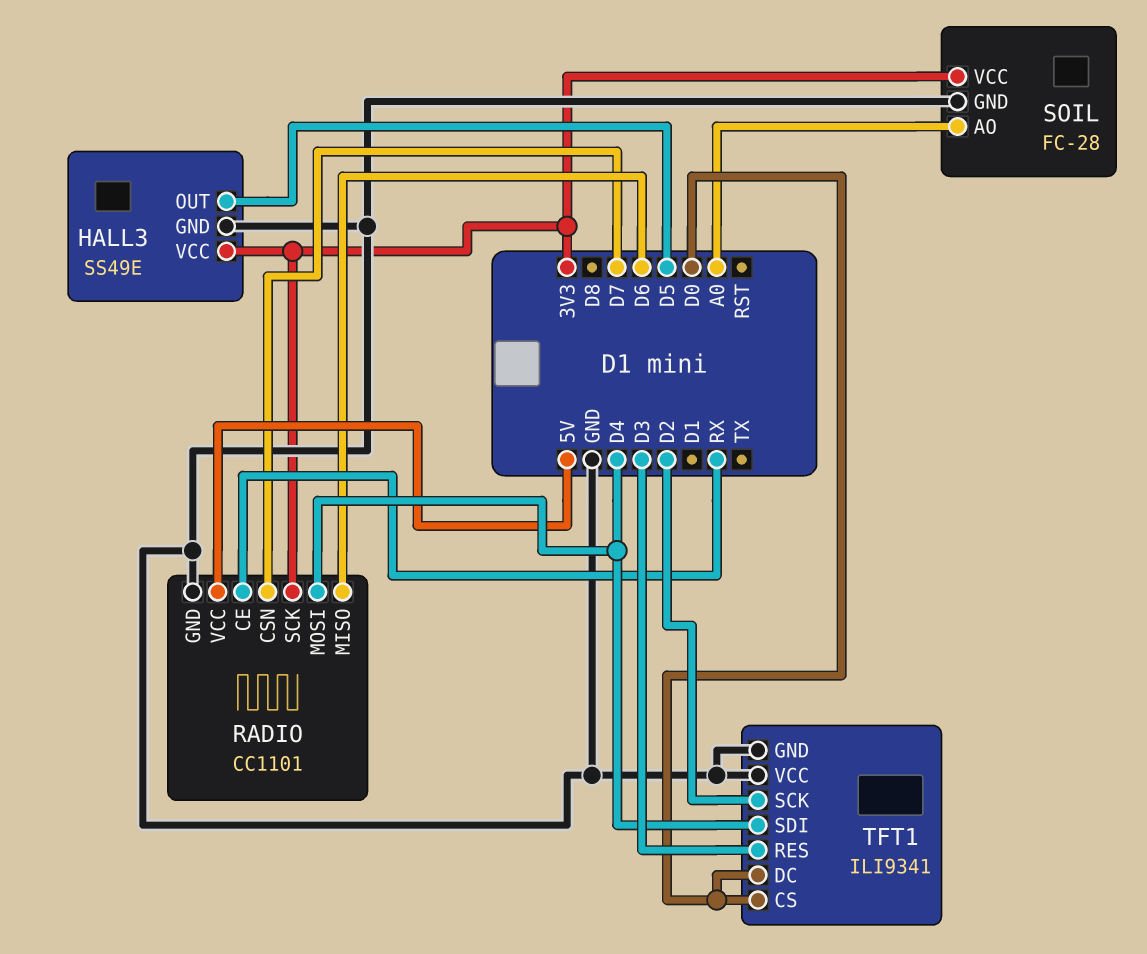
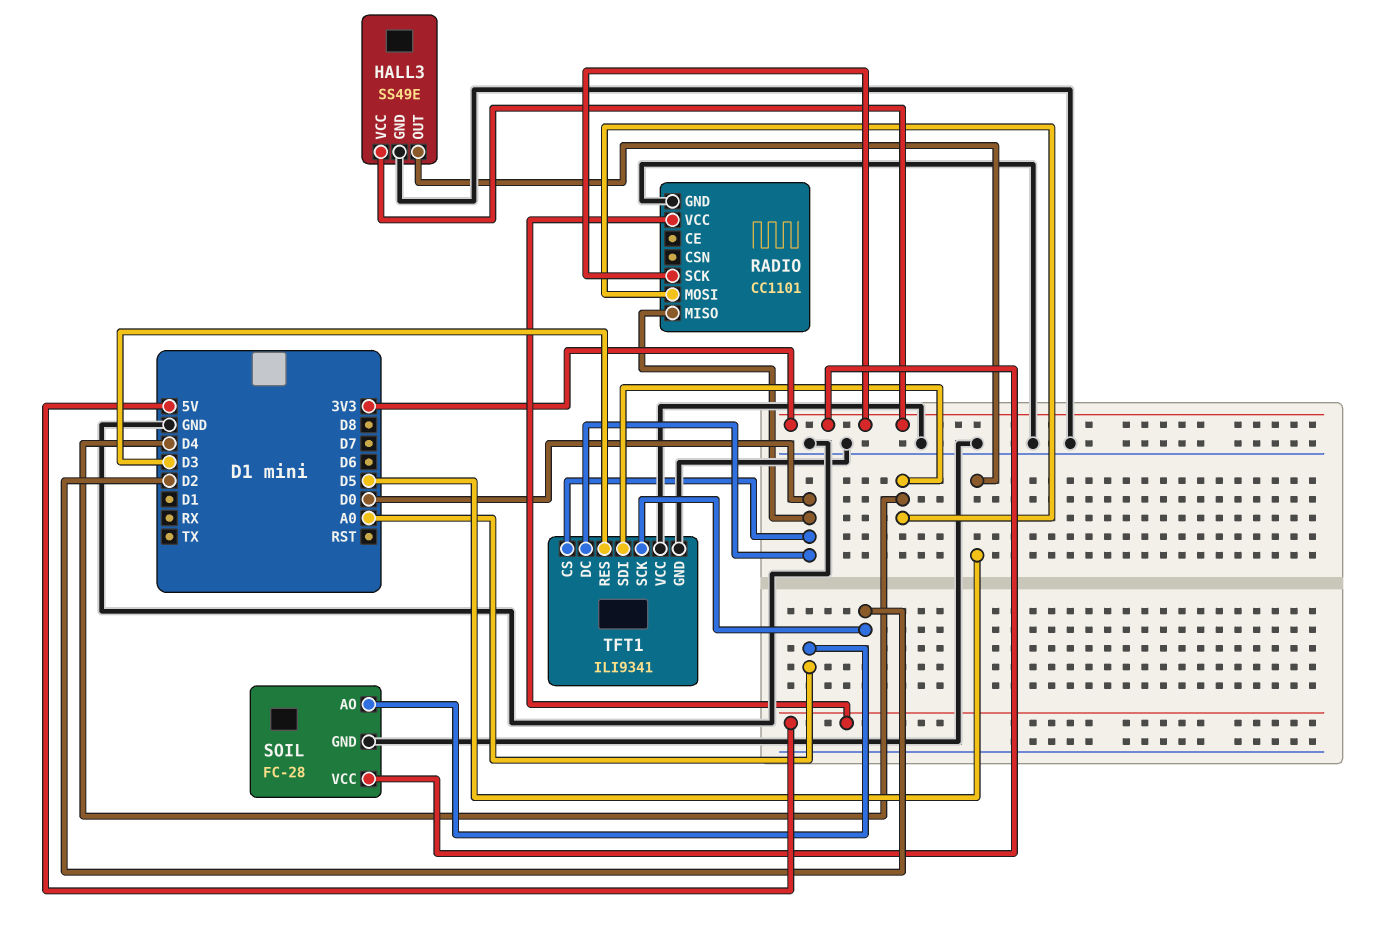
RADIO pin CE: RX -> none
RADIO pin CSN: D7 -> none
RADIO pin MISO: D6 -> D0

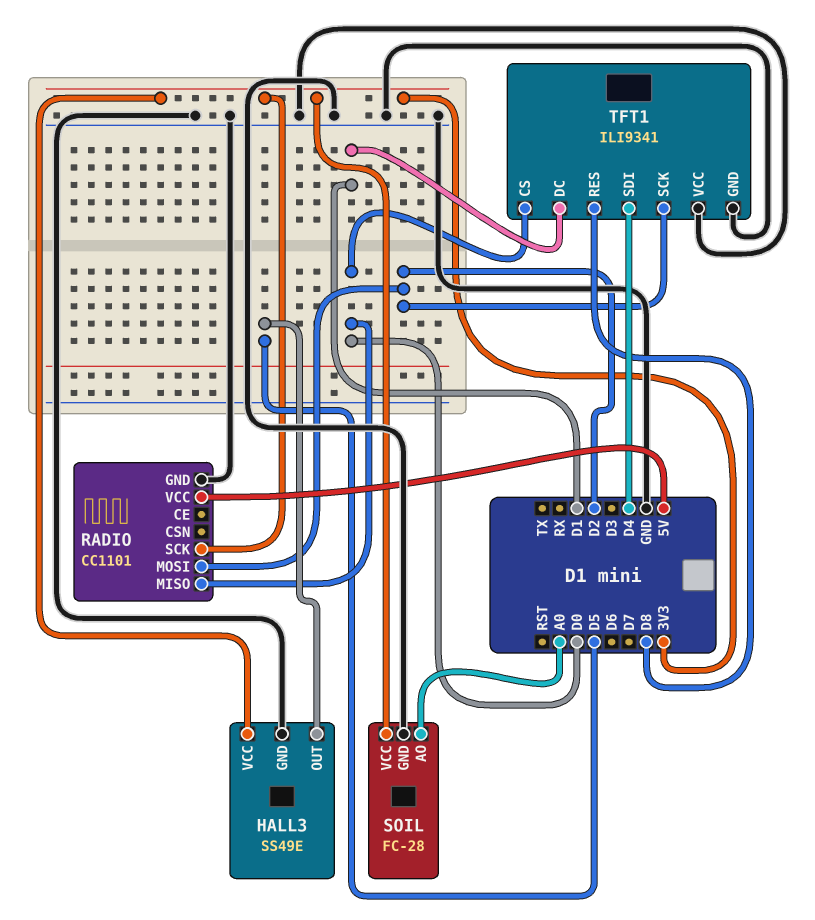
RADIO pin MOSI: D4 -> D2
TFT1 pin DC: D0 -> D1
TFT1 pin RES: D3 -> D8

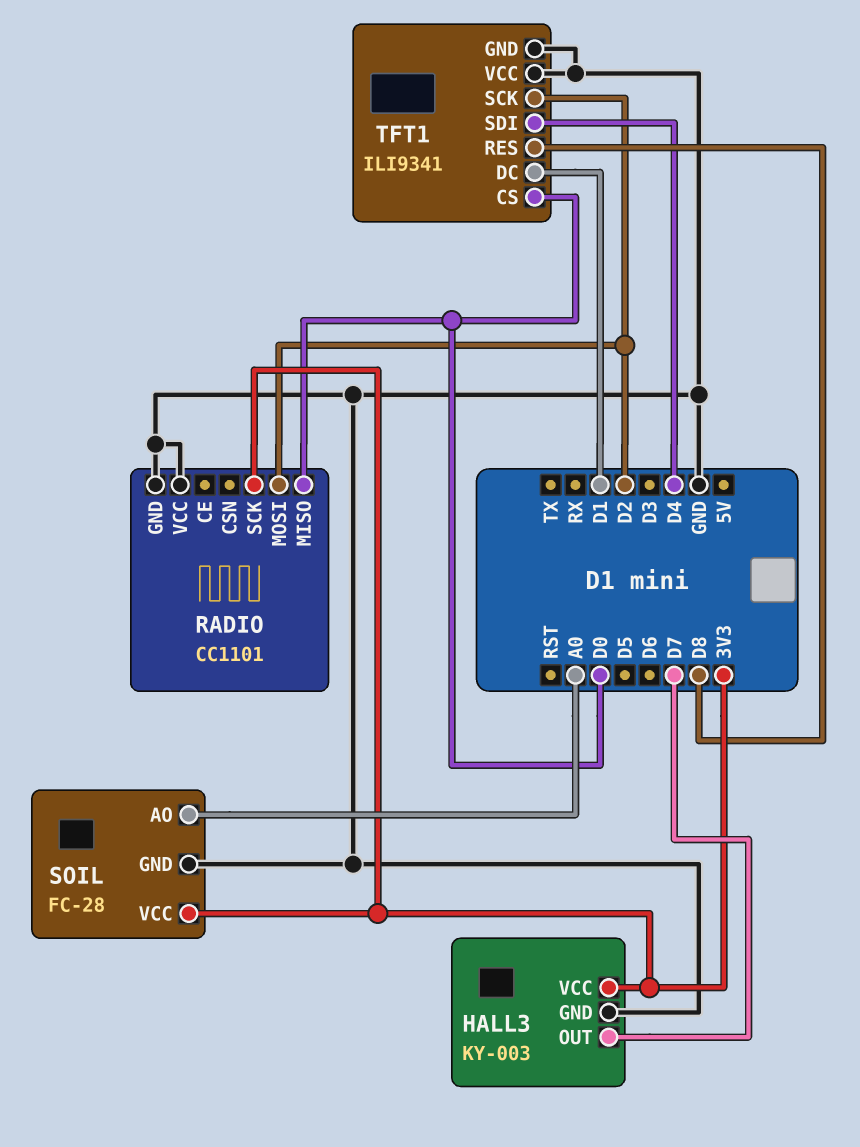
HALL3: SS49E -> KY-003
HALL3 pin OUT: D5 -> D7
RADIO pin VCC: 5V -> GND

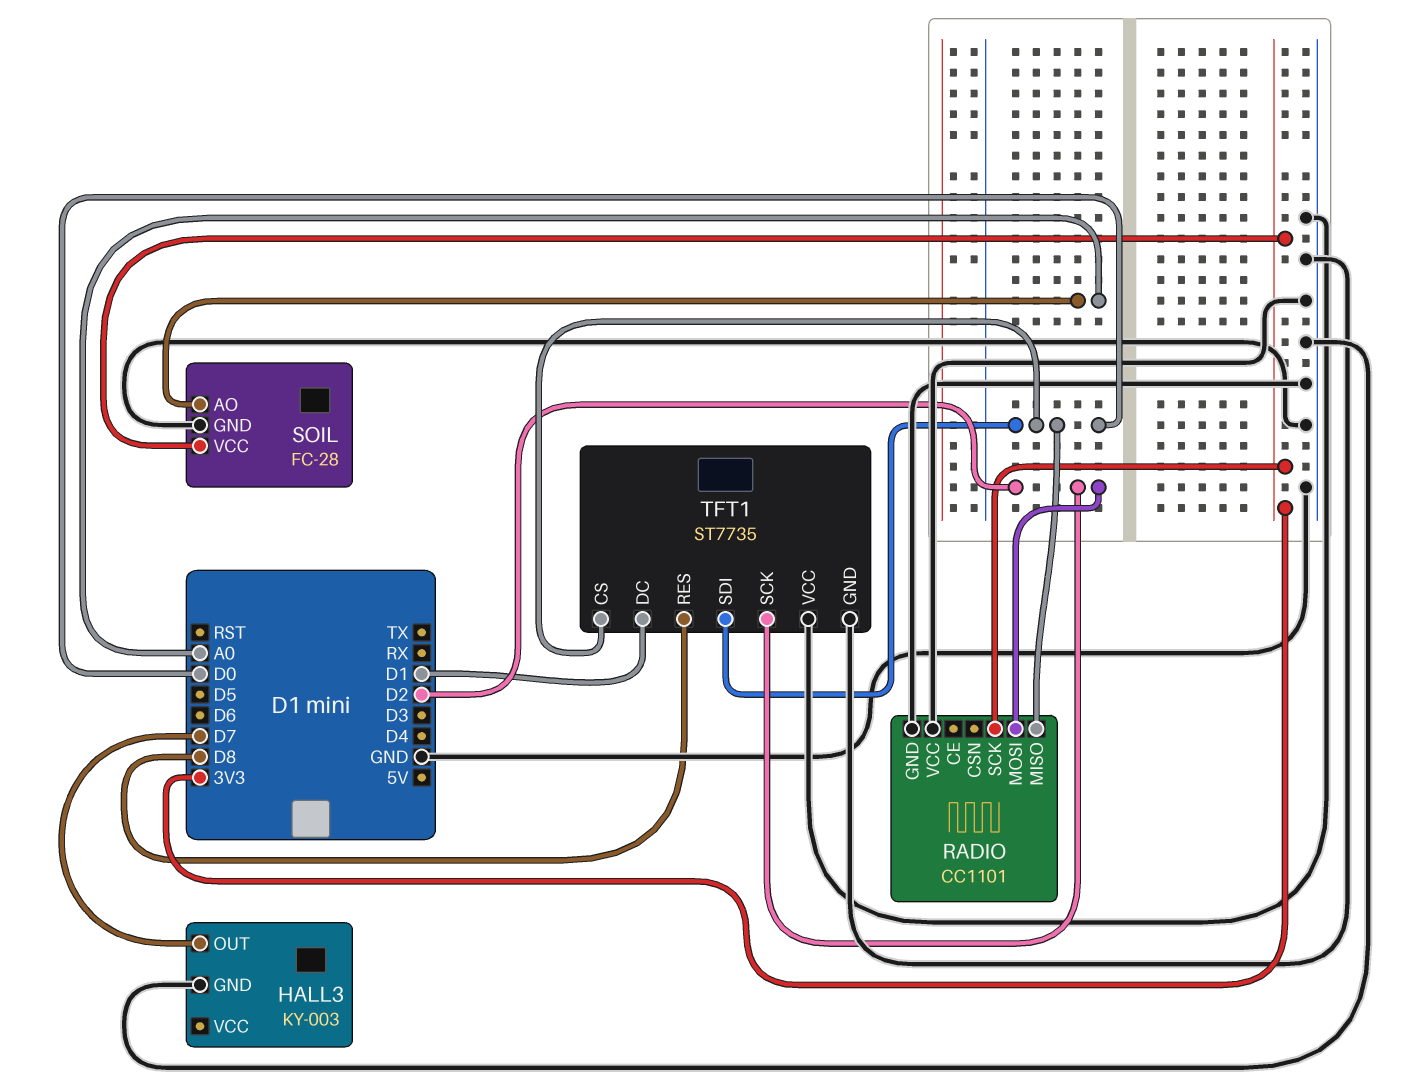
HALL3 pin VCC: 3V3 -> none
TFT1: ILI9341 -> ST7735
TFT1 pin SDI: D4 -> D0

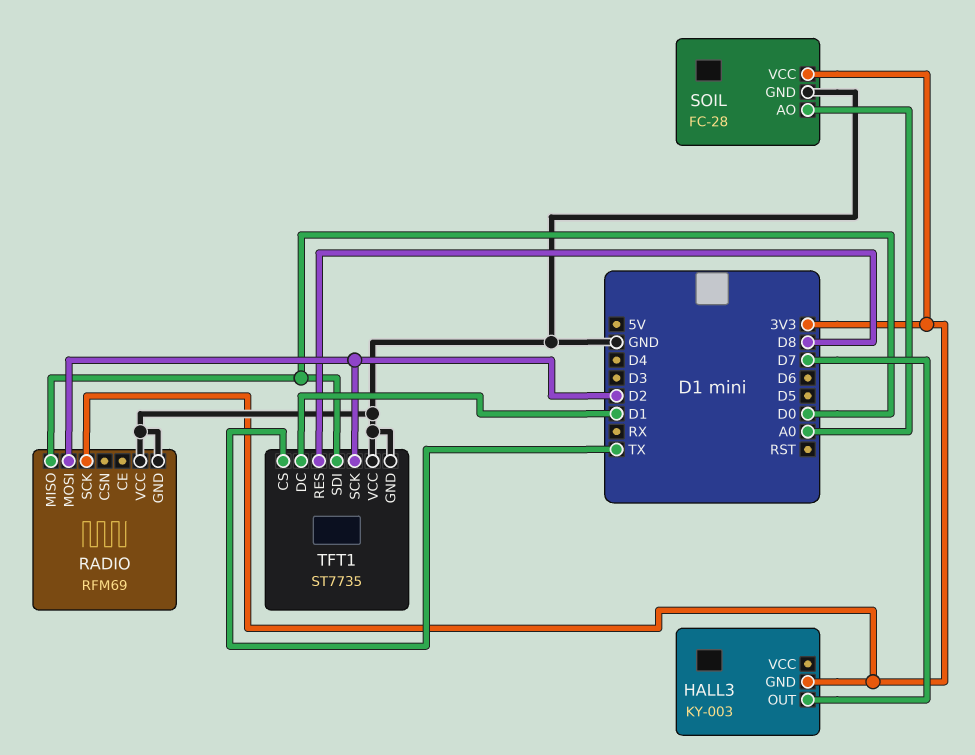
HALL3 pin GND: GND -> 3V3
RADIO: CC1101 -> RFM69
TFT1 pin CS: D0 -> TX

